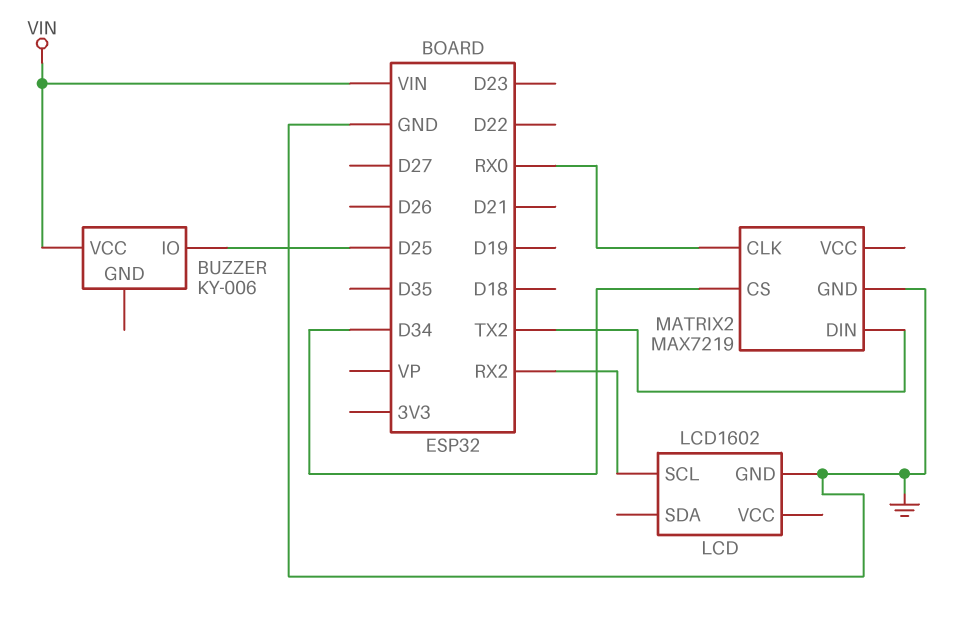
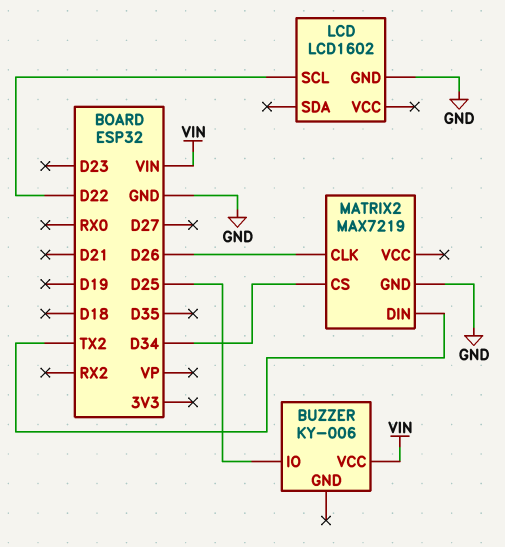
LCD pin SCL: RX2 -> D22
MATRIX2 pin CLK: RX0 -> D26

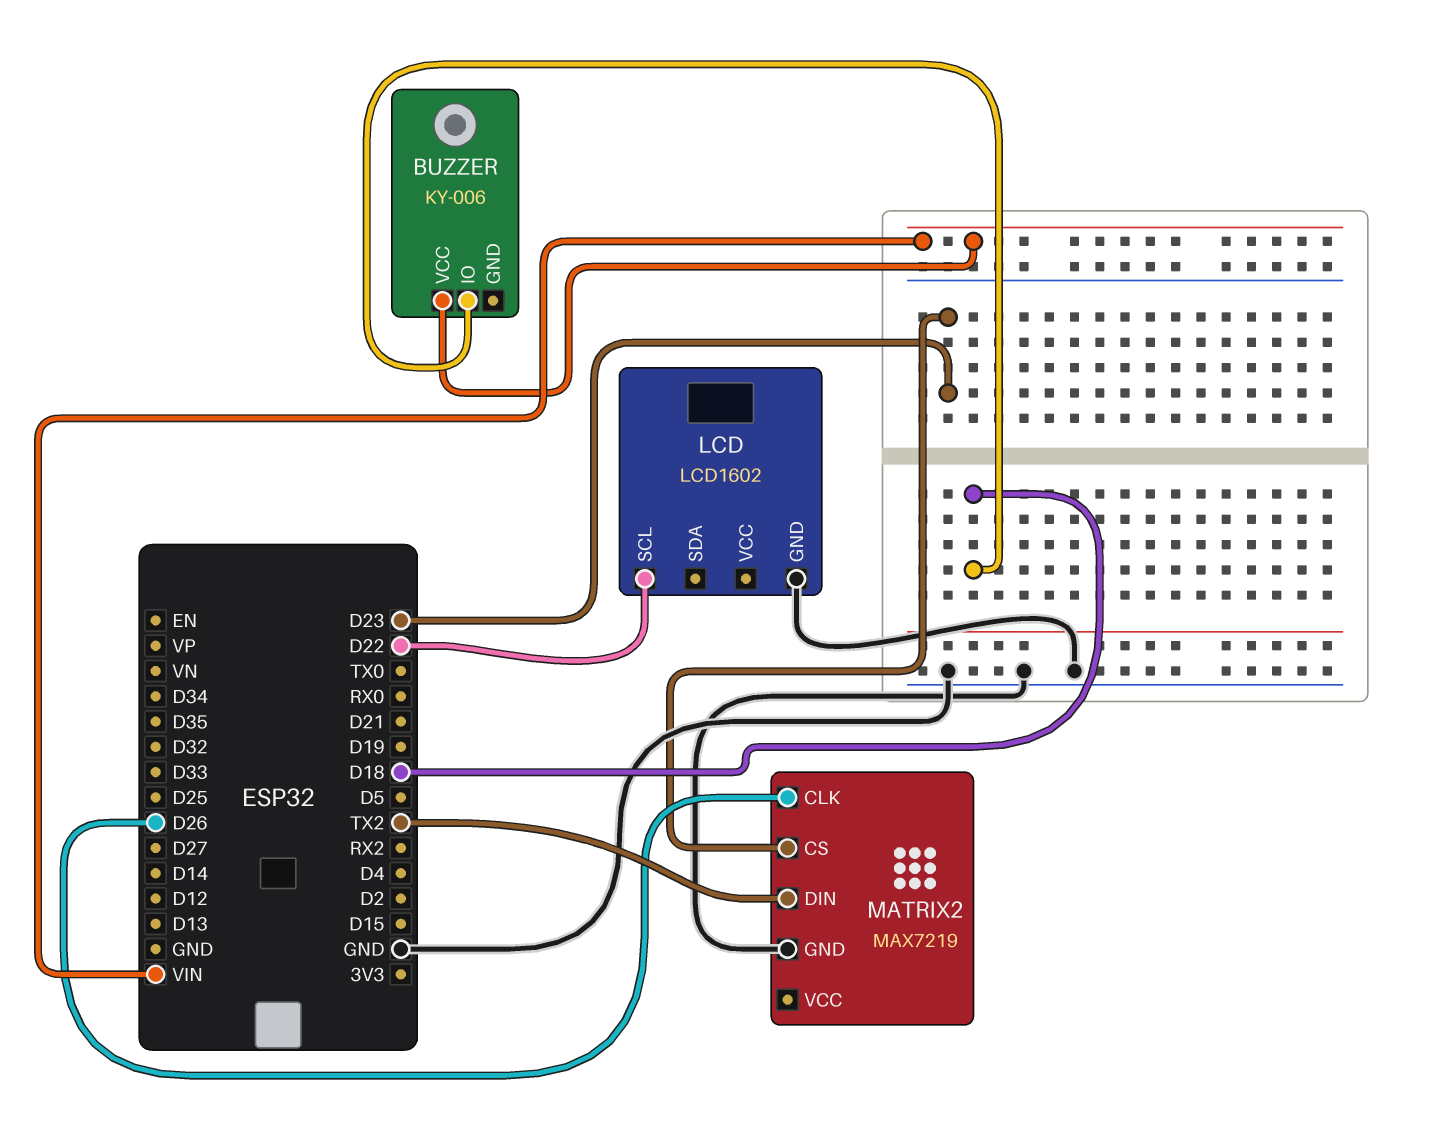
BUZZER pin IO: D25 -> D18
MATRIX2 pin CS: D34 -> D23

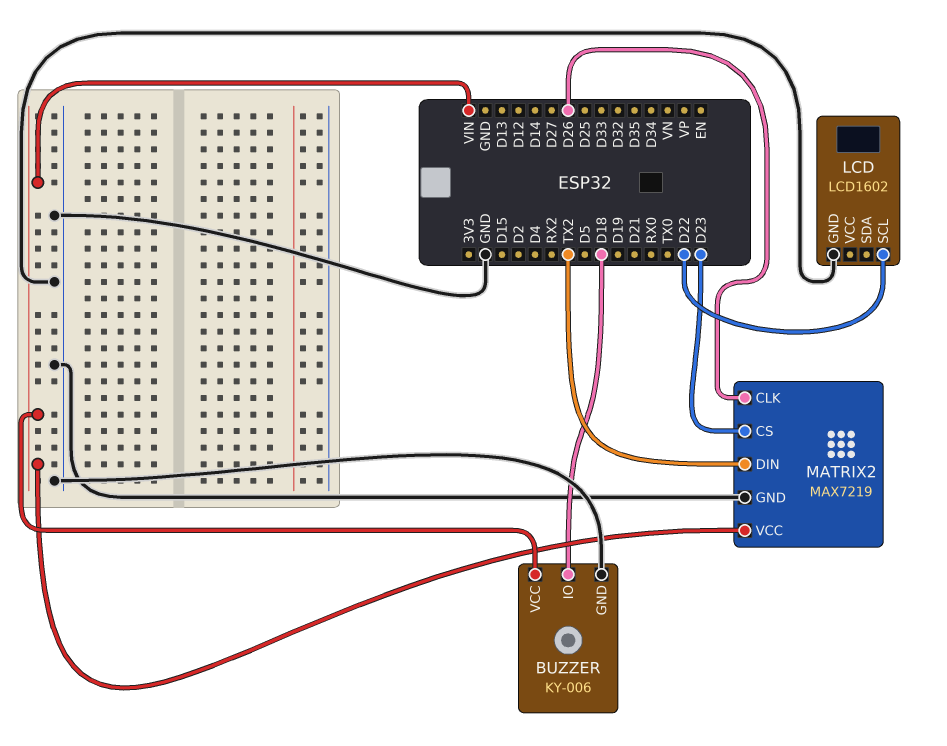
BUZZER pin GND: none -> GND
MATRIX2 pin VCC: none -> VIN

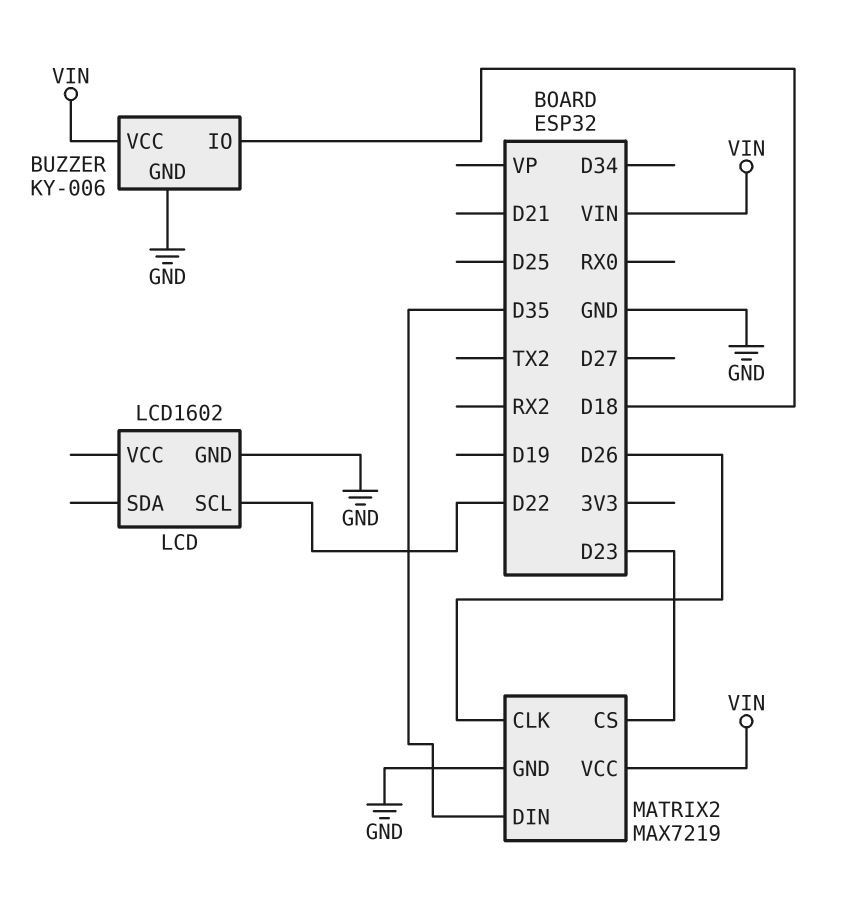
MATRIX2 pin DIN: TX2 -> D35

